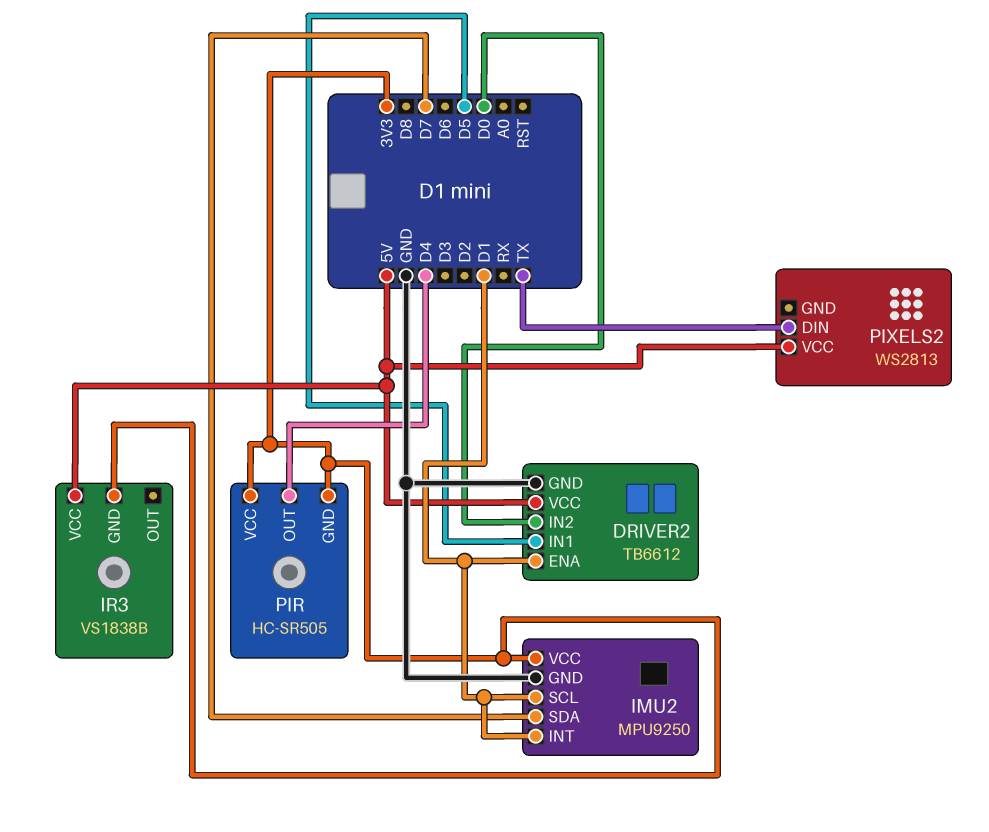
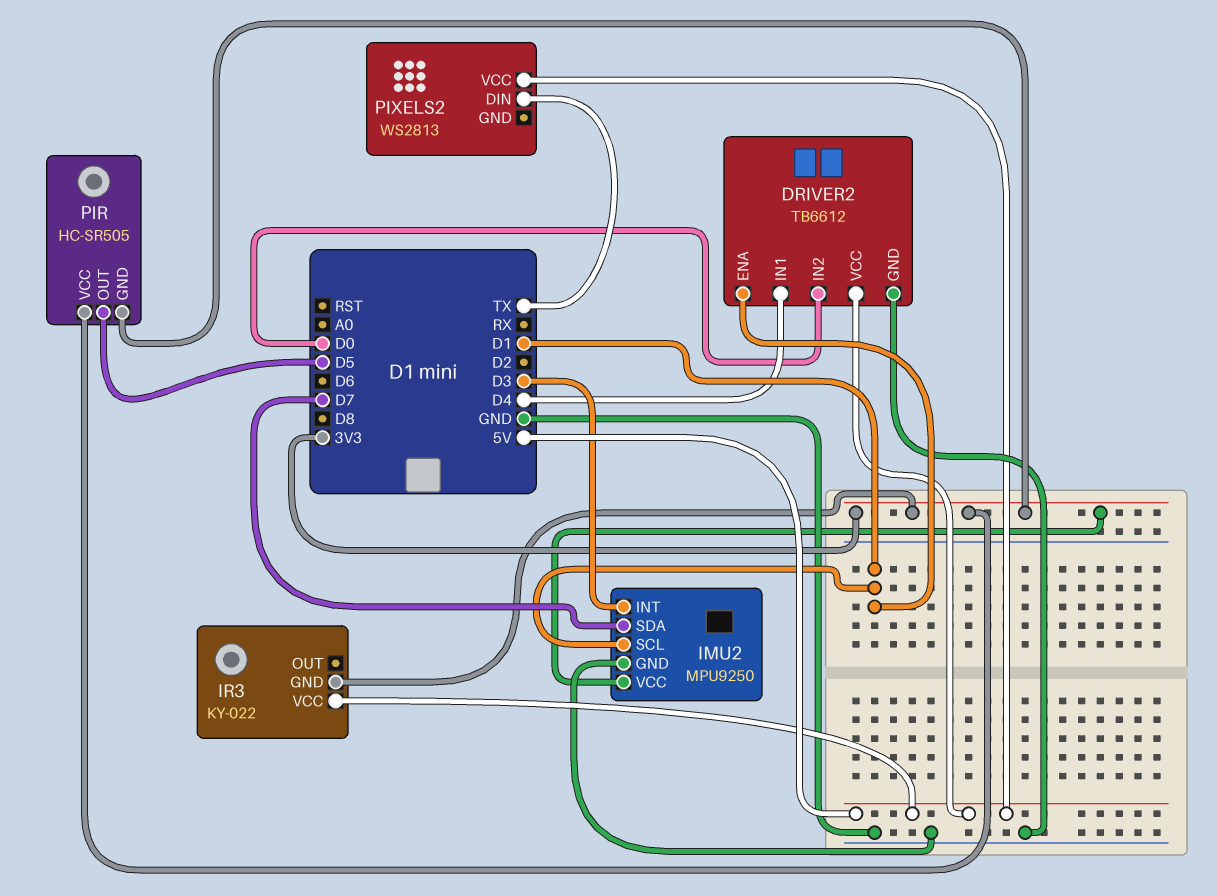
DRIVER2 pin IN1: D5 -> D4
IMU2 pin INT: D1 -> D3
IR3: VS1838B -> KY-022
PIR pin OUT: D4 -> D5

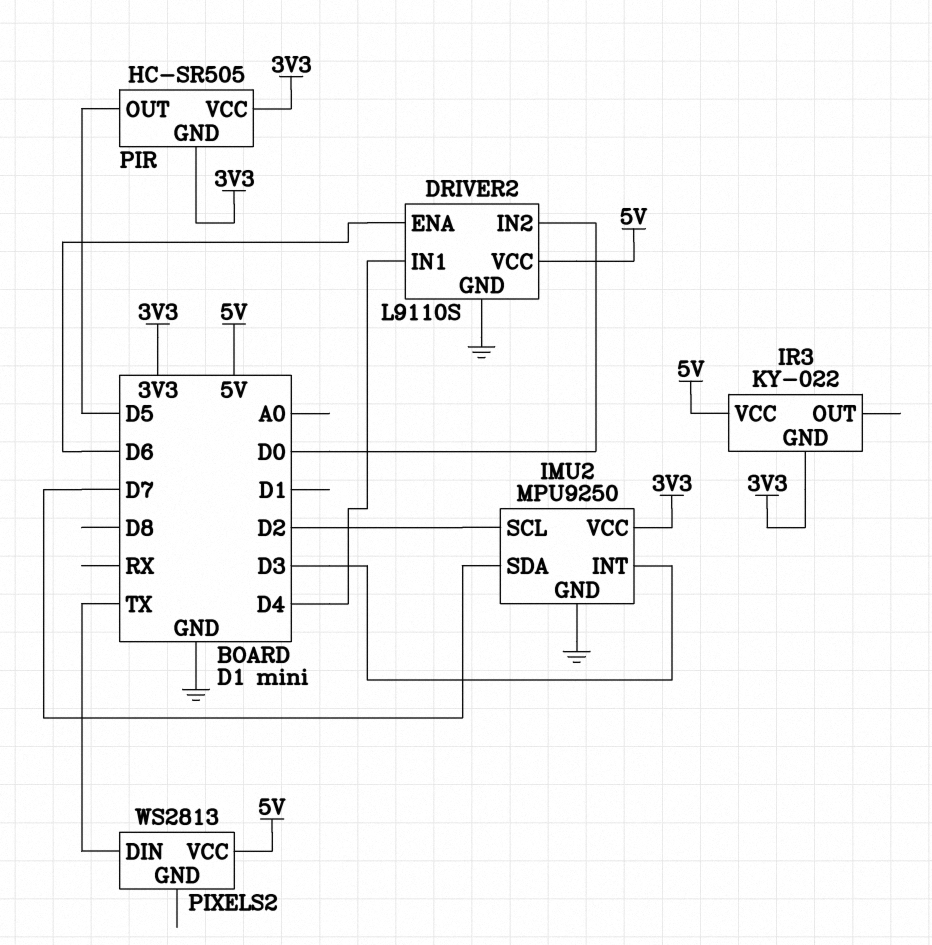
DRIVER2: TB6612 -> L9110S
DRIVER2 pin ENA: D1 -> D6
IMU2 pin SCL: D1 -> D2

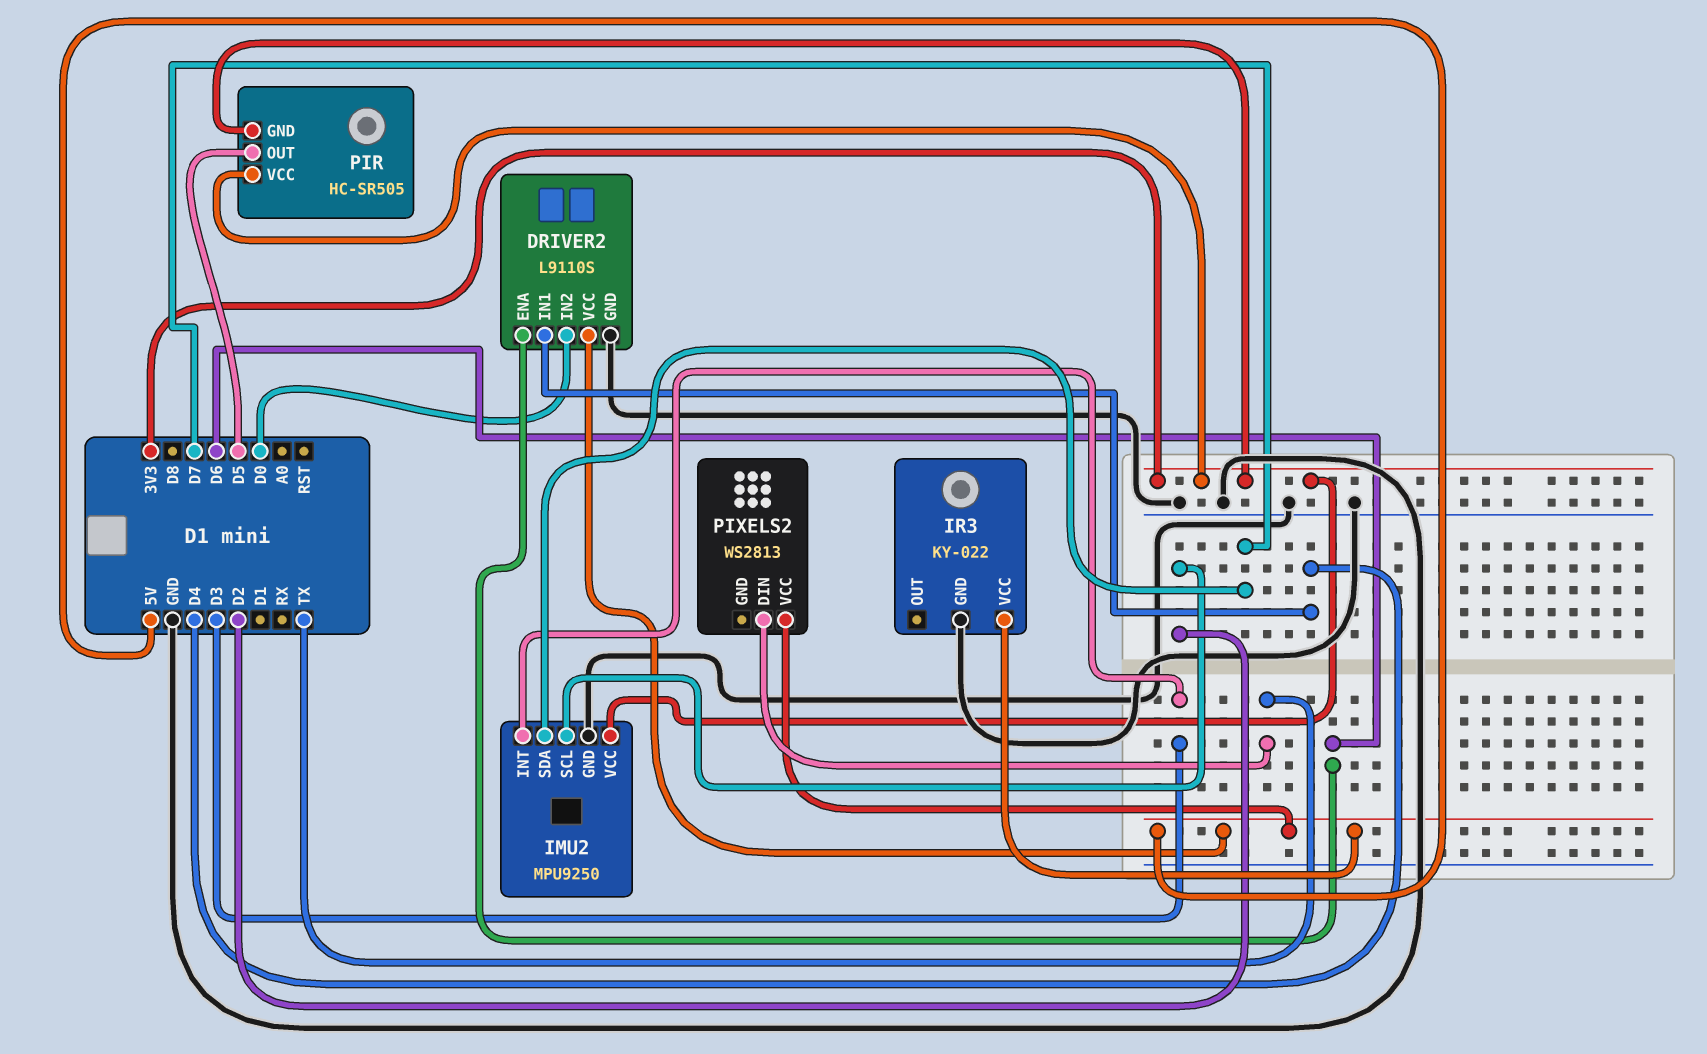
IR3 pin GND: 3V3 -> GND

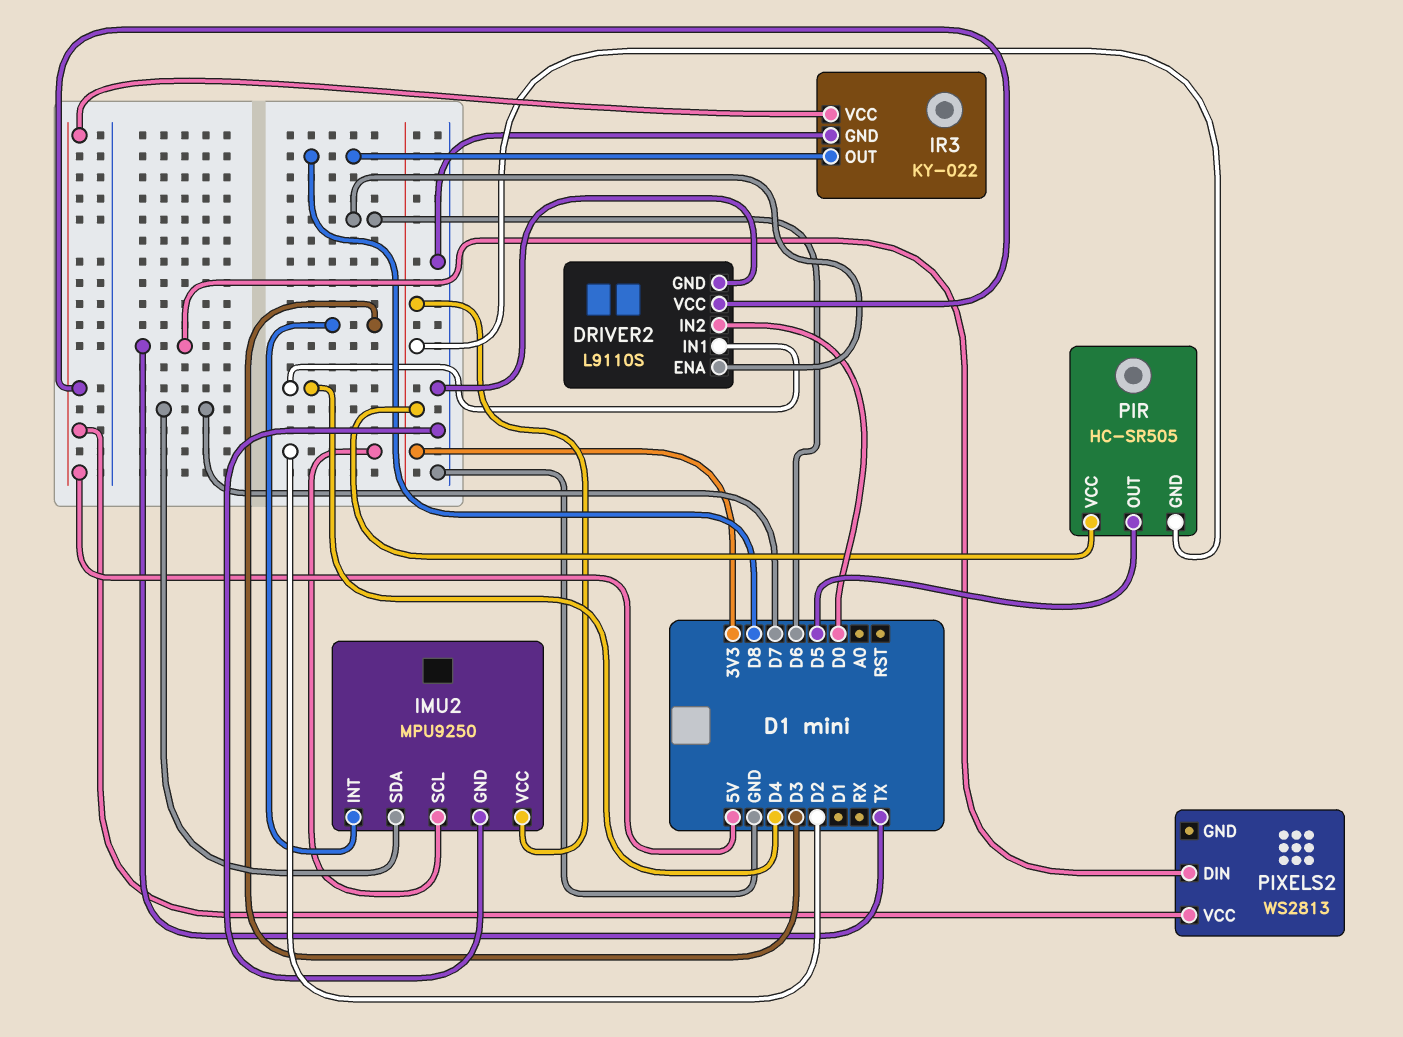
IR3 pin OUT: none -> D8

